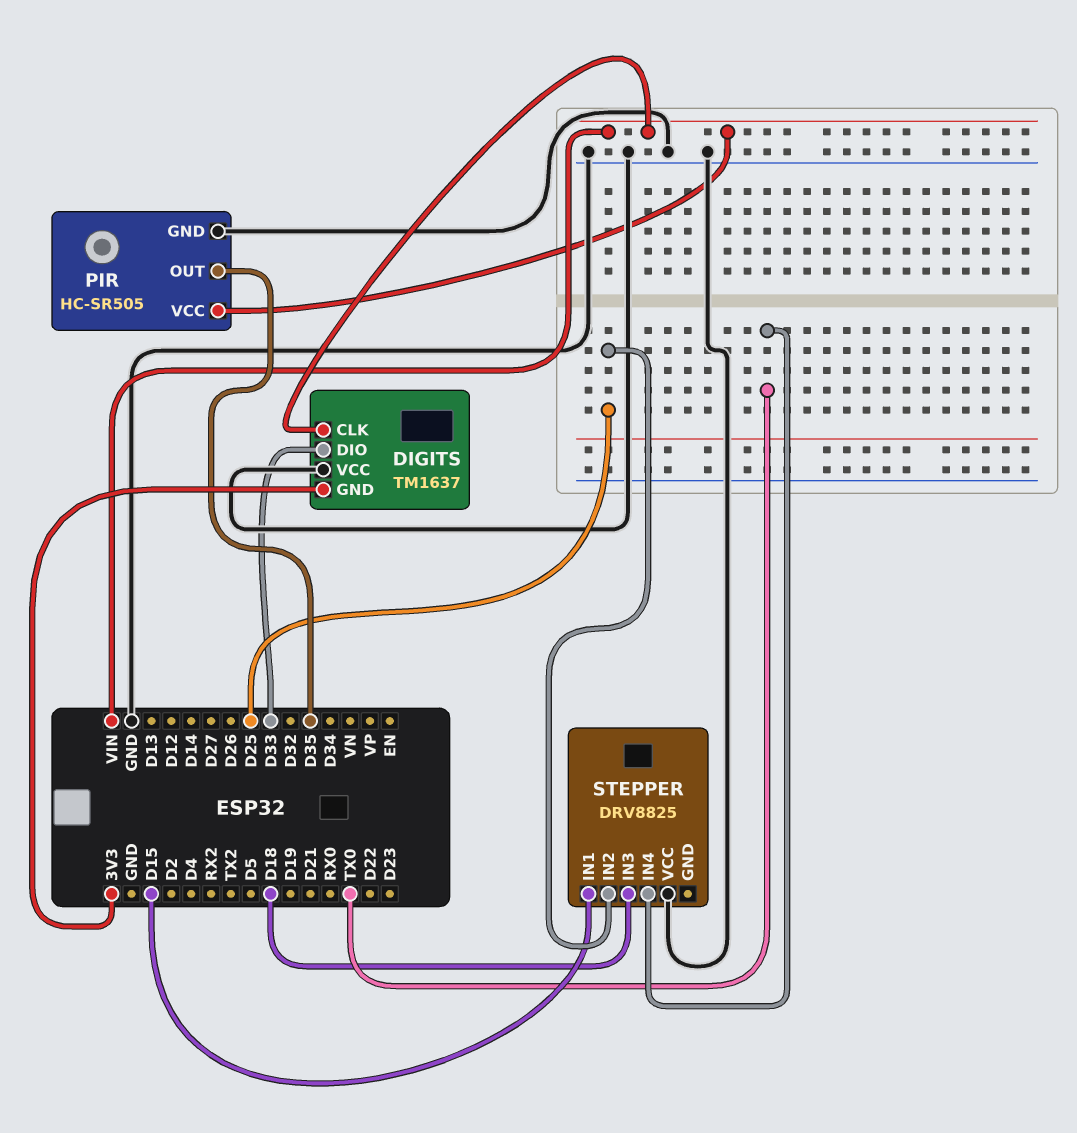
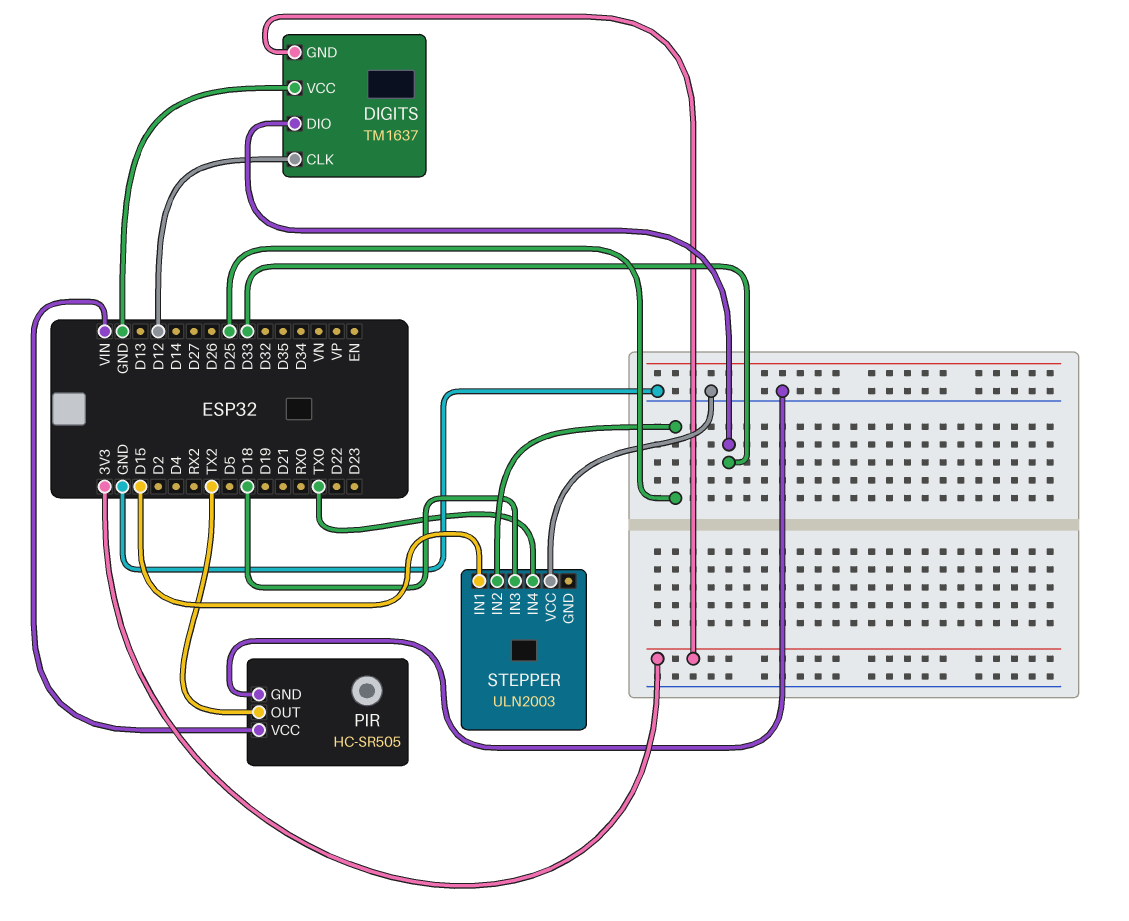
DIGITS pin CLK: VIN -> D12
PIR pin OUT: D35 -> TX2
STEPPER: DRV8825 -> ULN2003

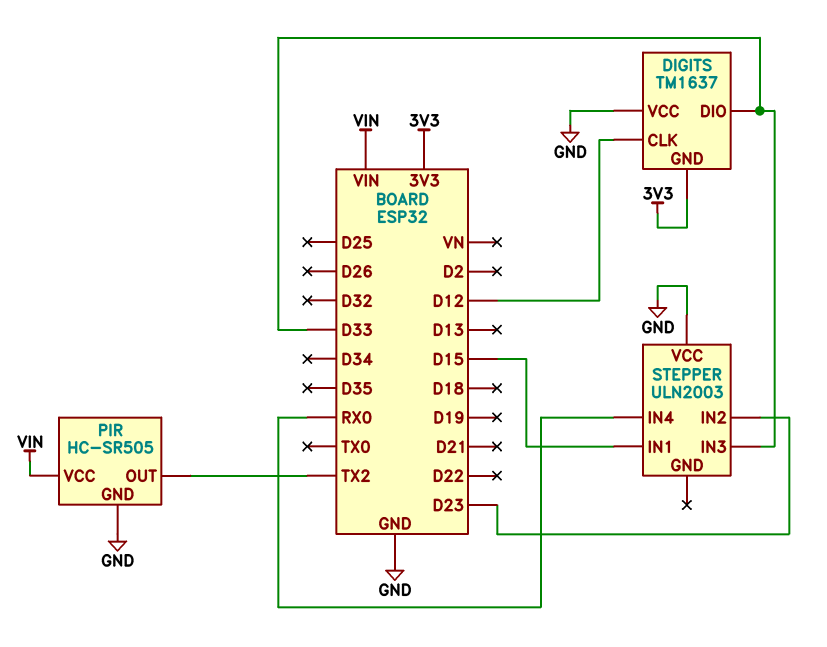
STEPPER pin IN2: D25 -> D23
STEPPER pin IN3: D18 -> D33
STEPPER pin IN4: TX0 -> RX0

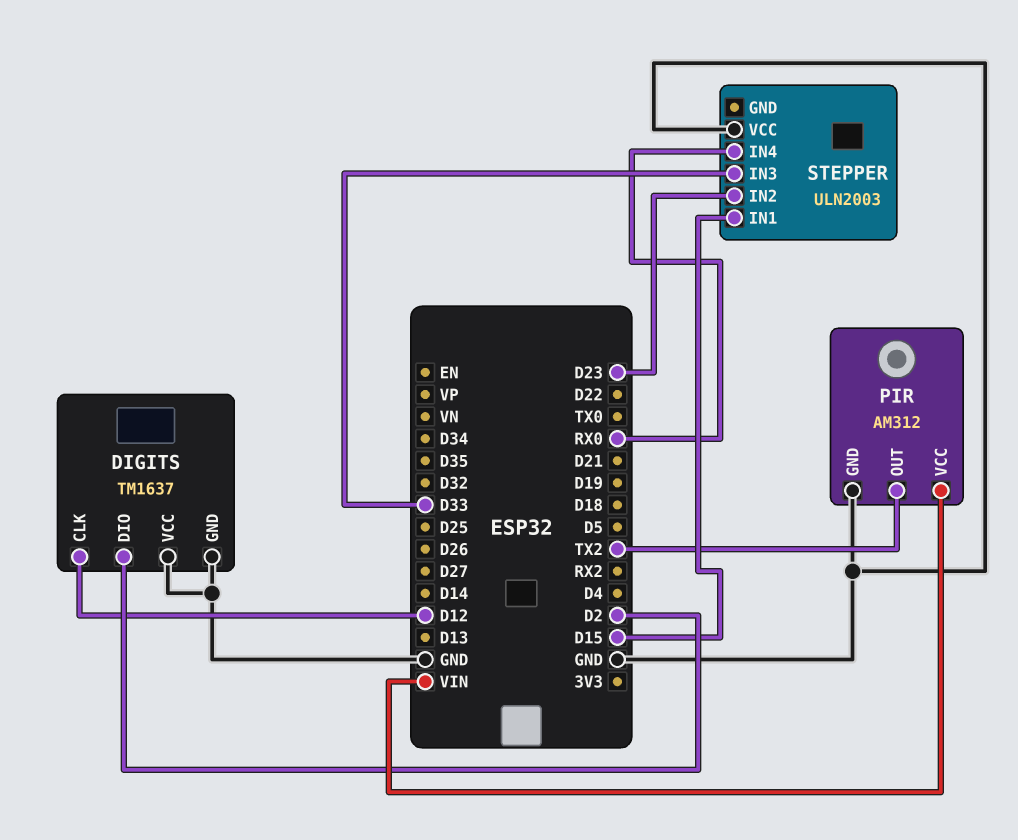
DIGITS pin DIO: D33 -> D2
DIGITS pin GND: 3V3 -> GND
PIR: HC-SR505 -> AM312

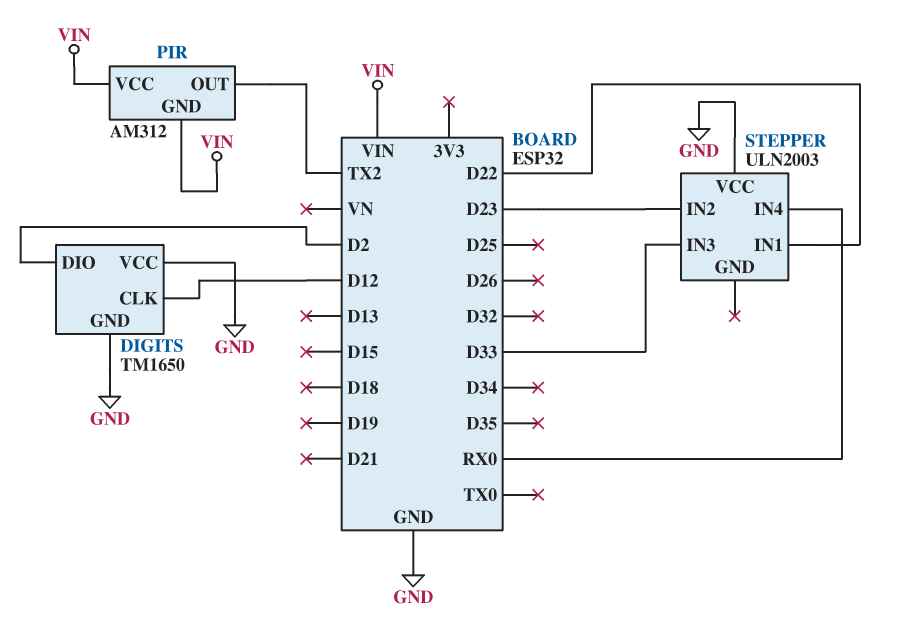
DIGITS: TM1637 -> TM1650
PIR pin GND: GND -> VIN
STEPPER pin IN1: D15 -> D22

